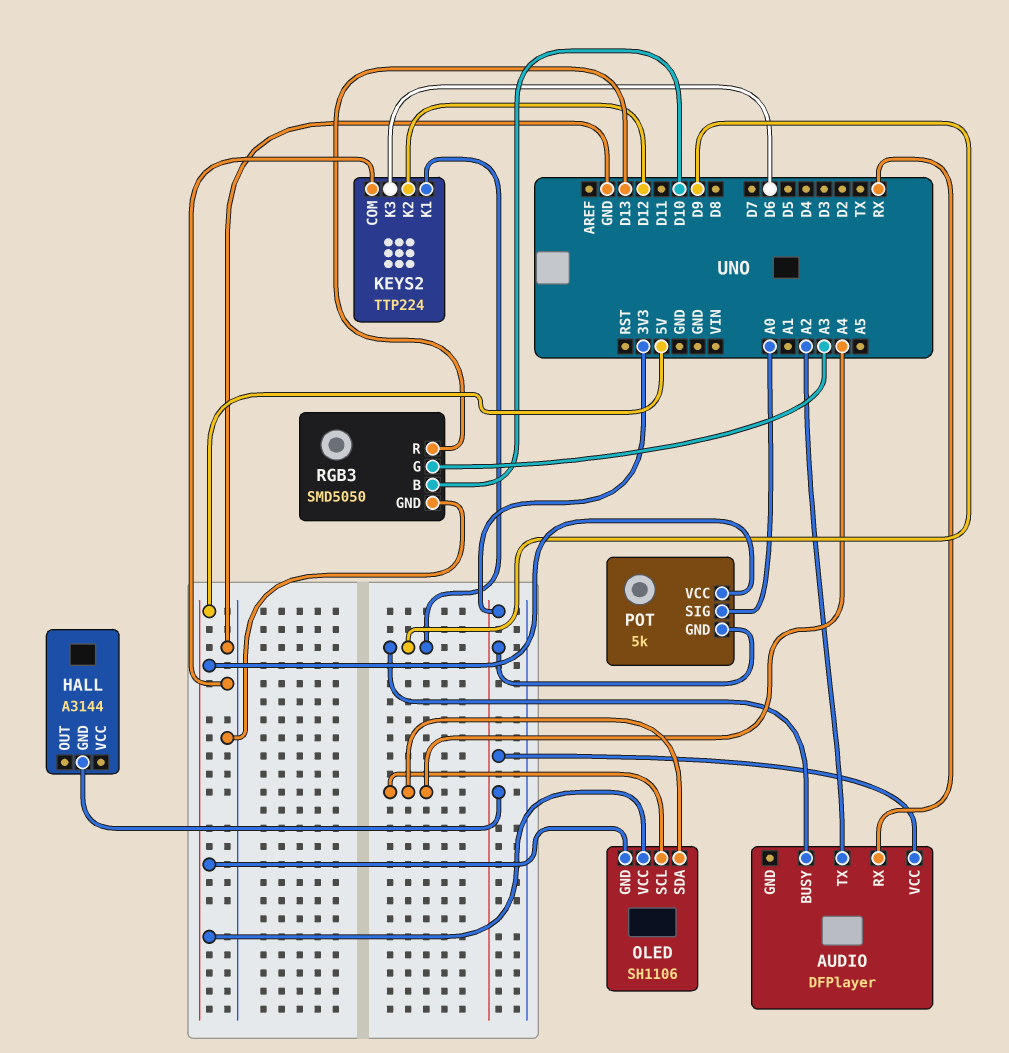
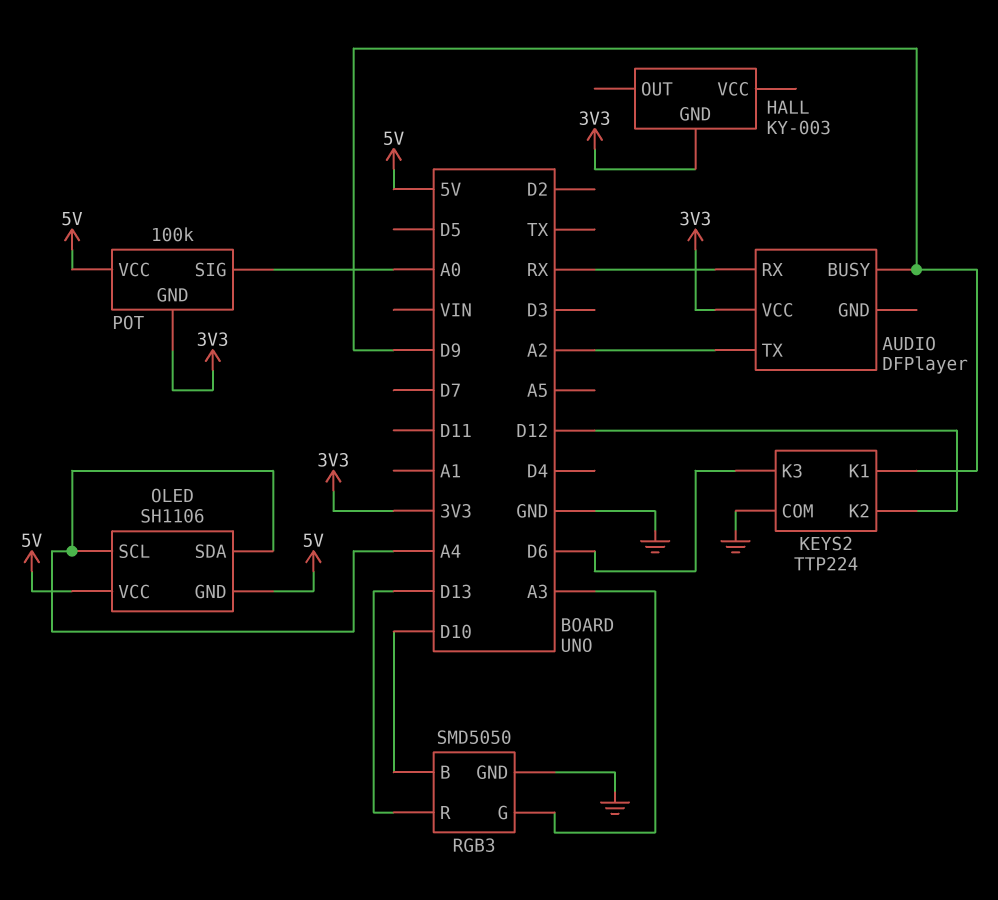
HALL: A3144 -> KY-003
POT: 5k -> 100k

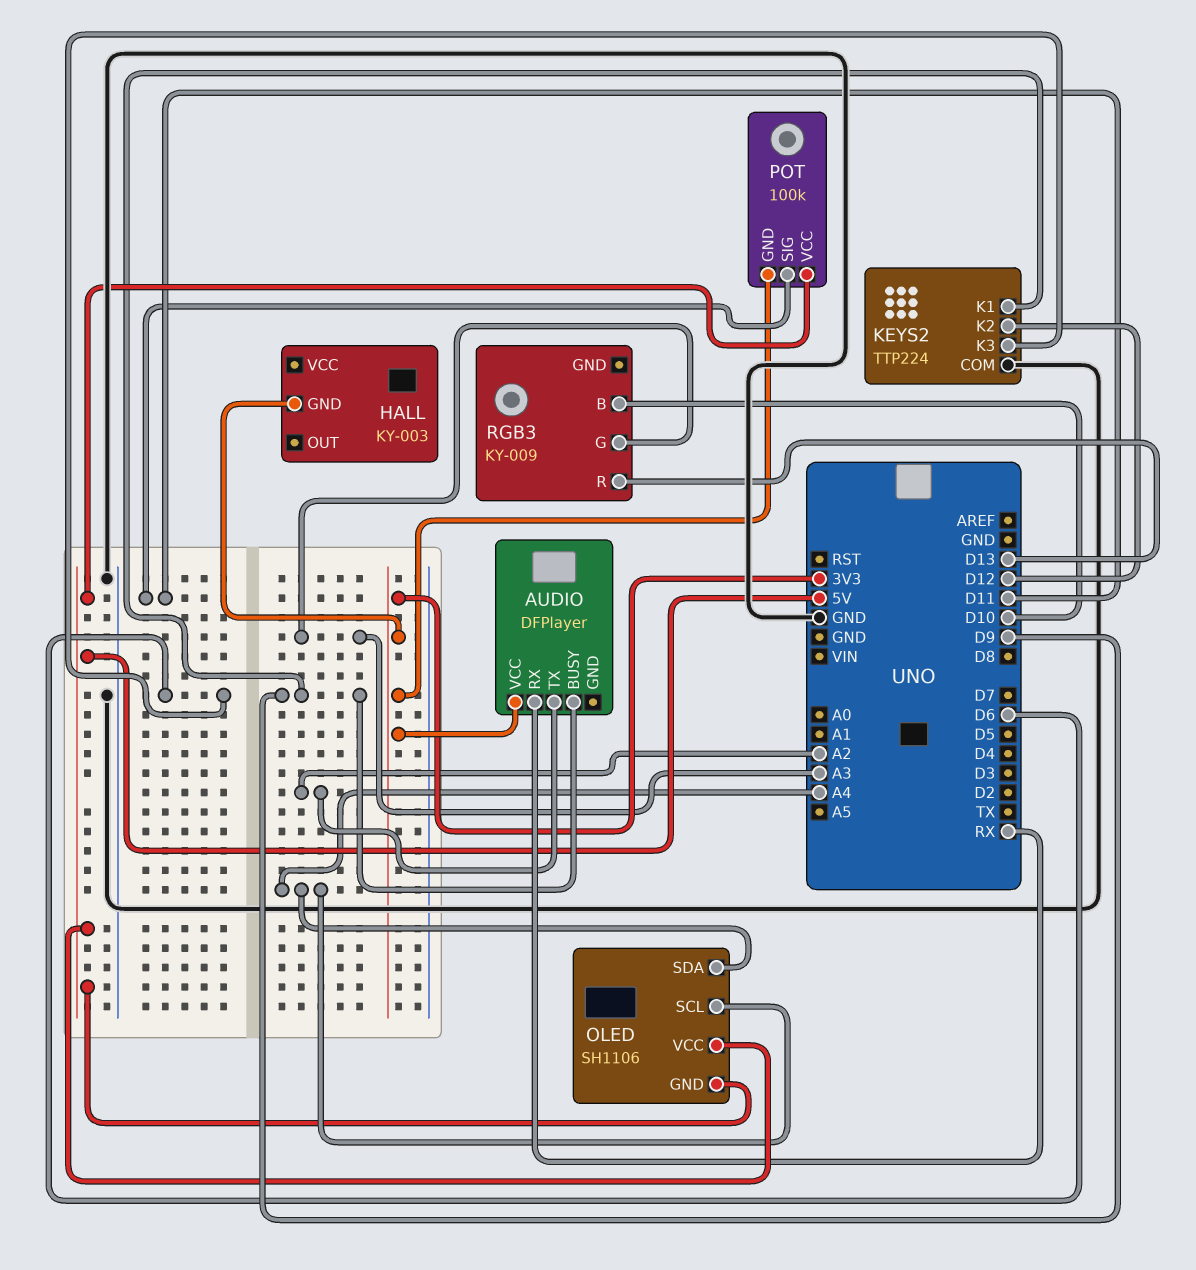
POT pin SIG: A0 -> D11
RGB3: SMD5050 -> KY-009
RGB3 pin GND: GND -> none

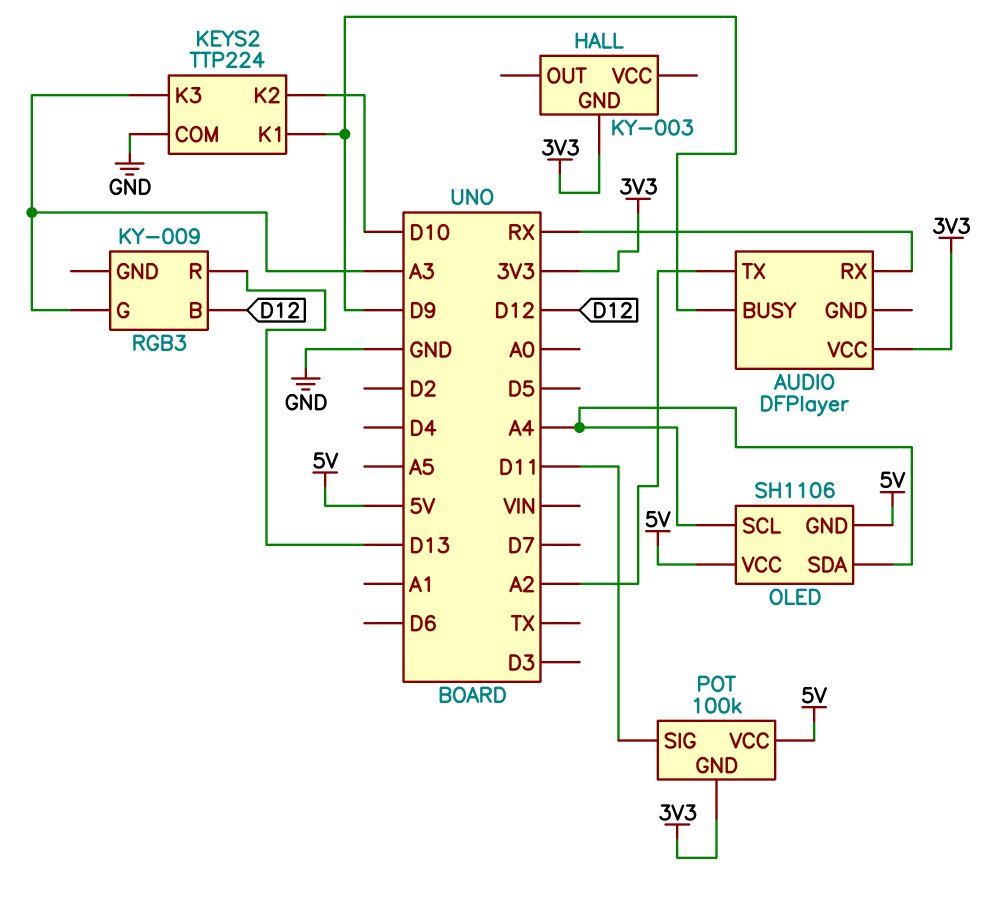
KEYS2 pin K2: D12 -> D10
KEYS2 pin K3: D6 -> A3
RGB3 pin B: D10 -> D12

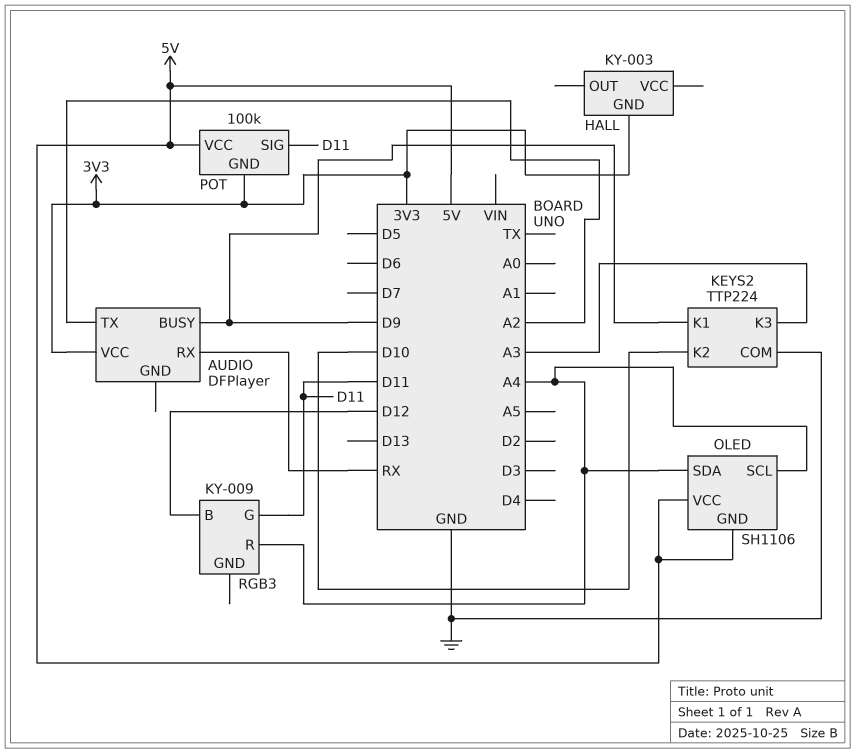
RGB3 pin G: A3 -> D11
RGB3 pin R: D13 -> A4

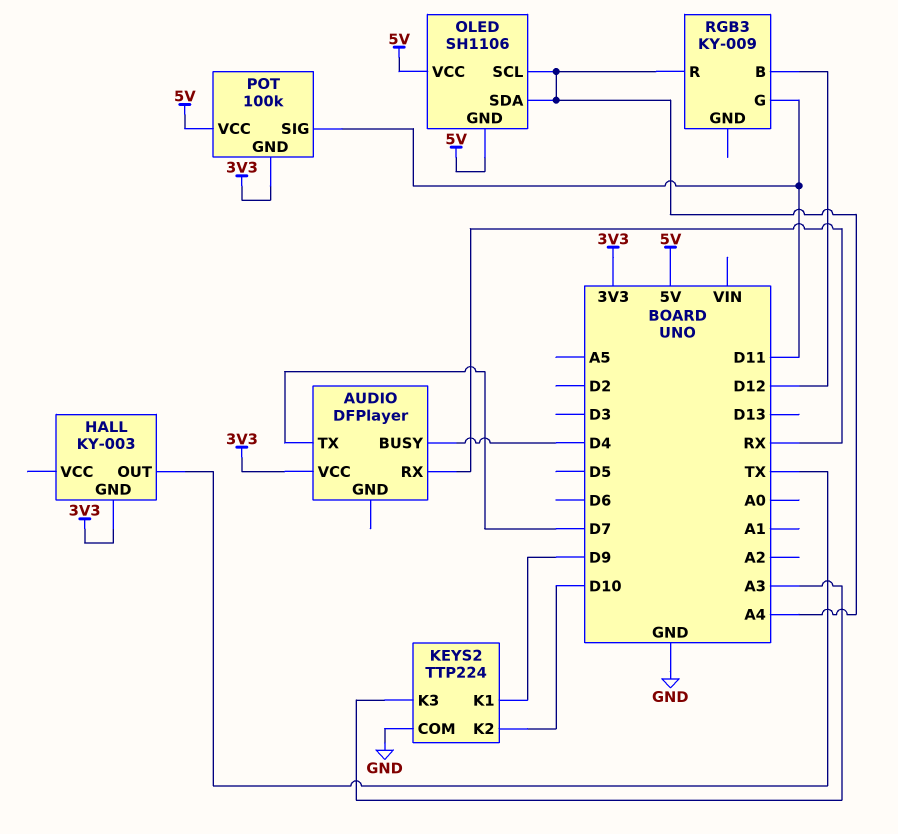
AUDIO pin BUSY: D9 -> D4
AUDIO pin TX: A2 -> D7
HALL pin OUT: none -> TX

